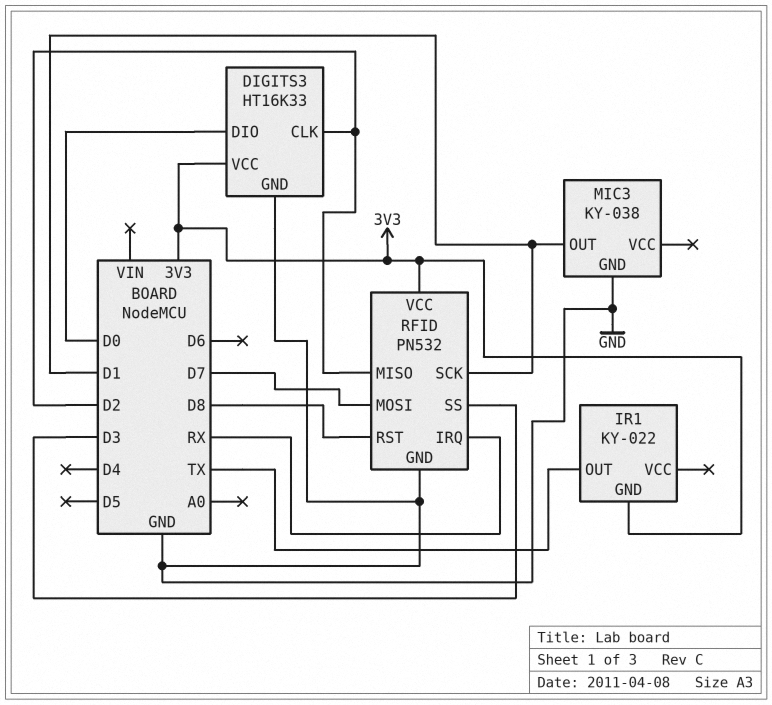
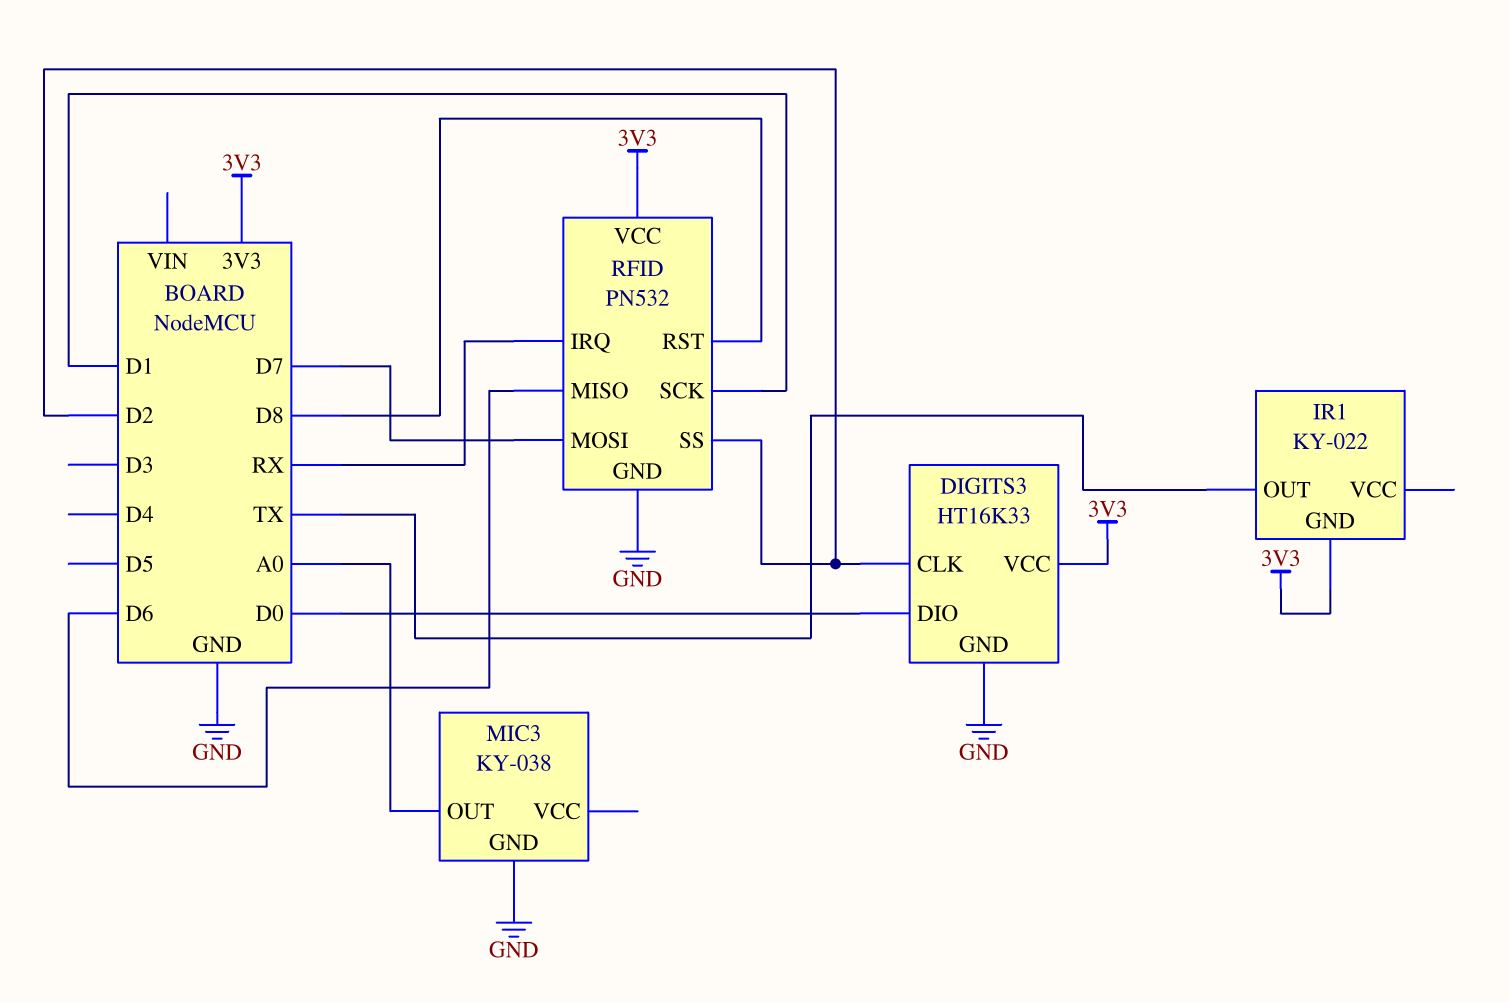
MIC3 pin OUT: D1 -> A0
RFID pin MISO: D2 -> D6
RFID pin SS: D3 -> D2

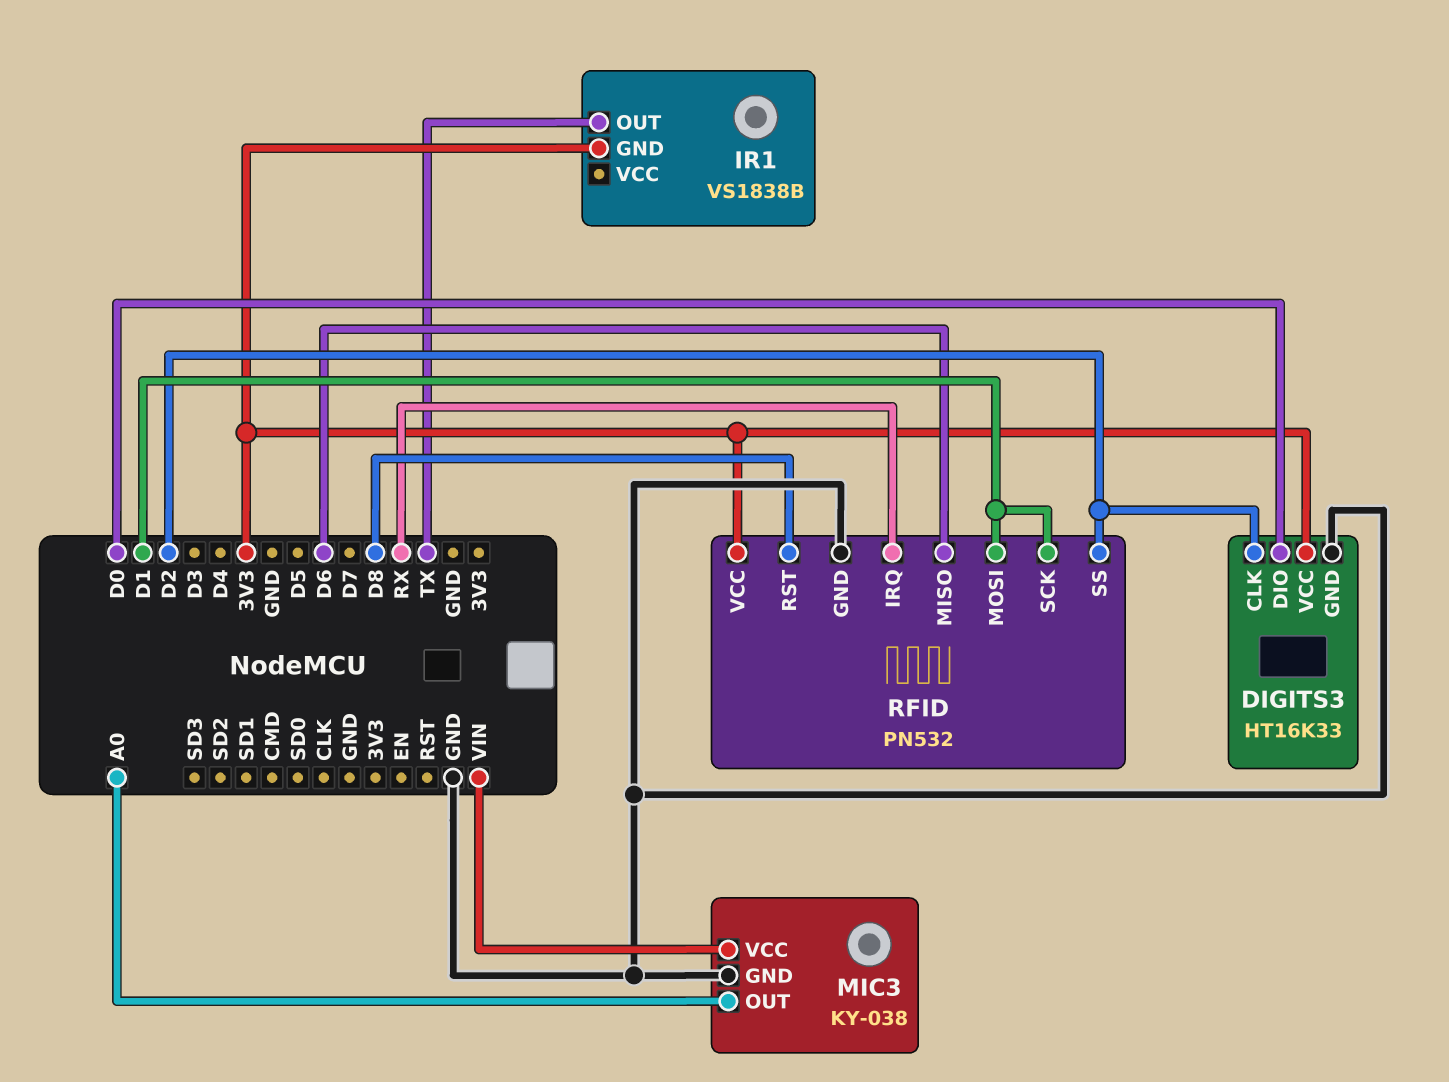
IR1: KY-022 -> VS1838B
MIC3 pin VCC: none -> VIN
RFID pin MOSI: D7 -> D1

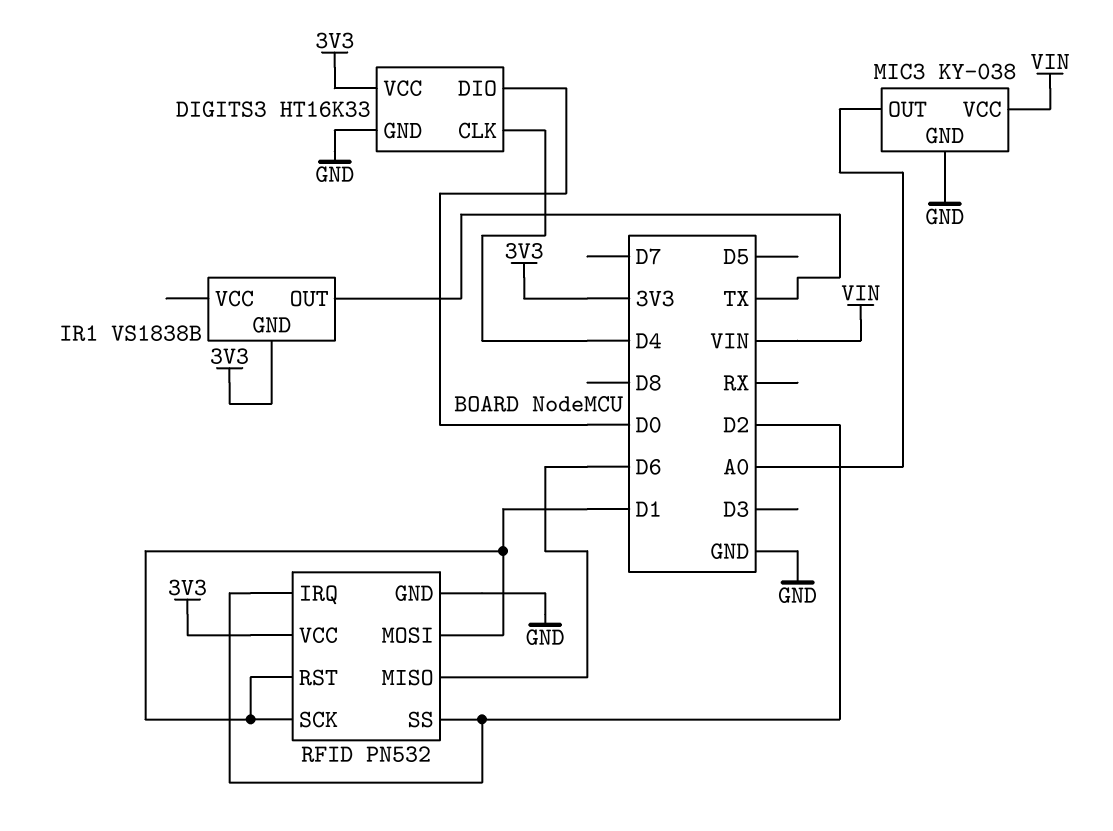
DIGITS3 pin CLK: D2 -> D4
RFID pin IRQ: RX -> D2
RFID pin RST: D8 -> D1

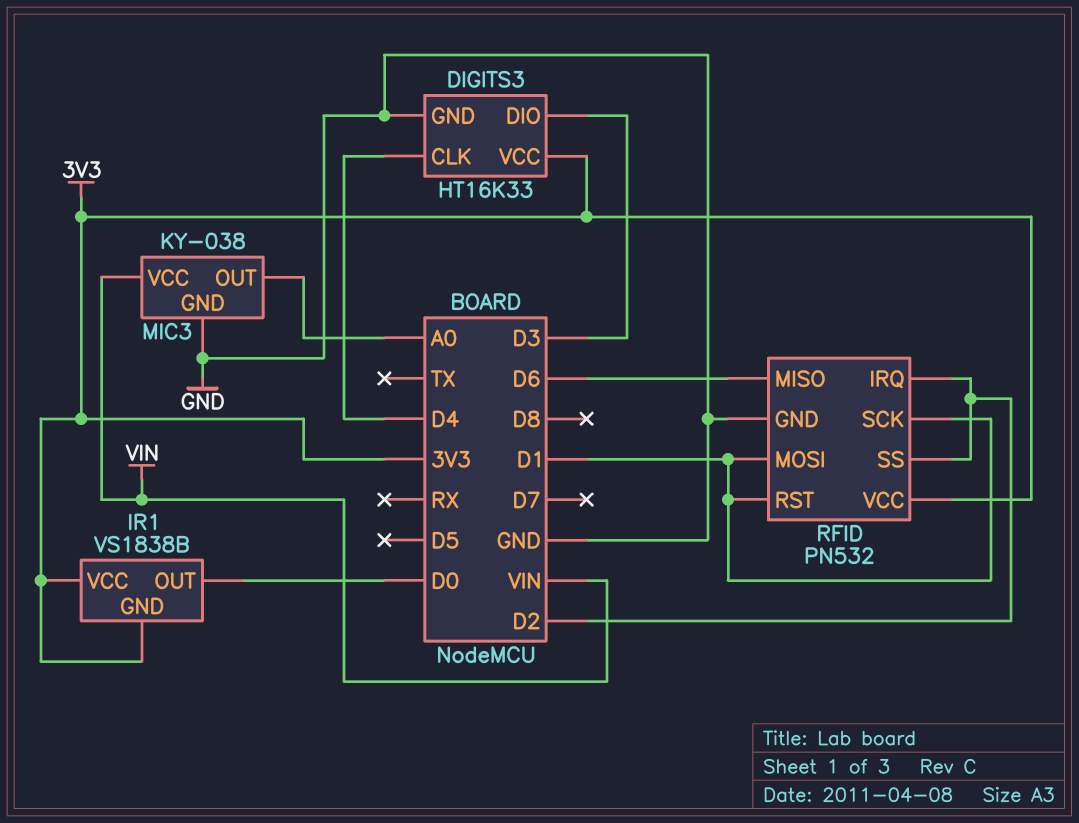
DIGITS3 pin DIO: D0 -> D3
IR1 pin OUT: TX -> D0
IR1 pin VCC: none -> 3V3

